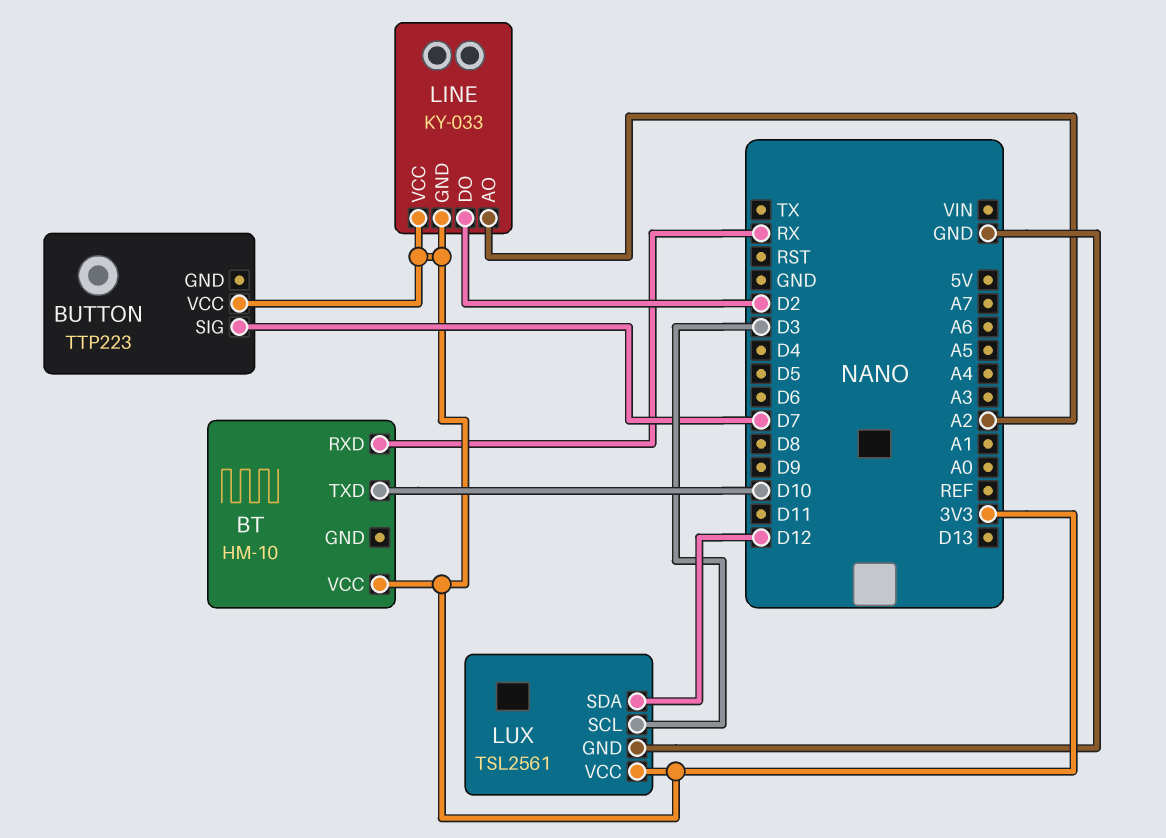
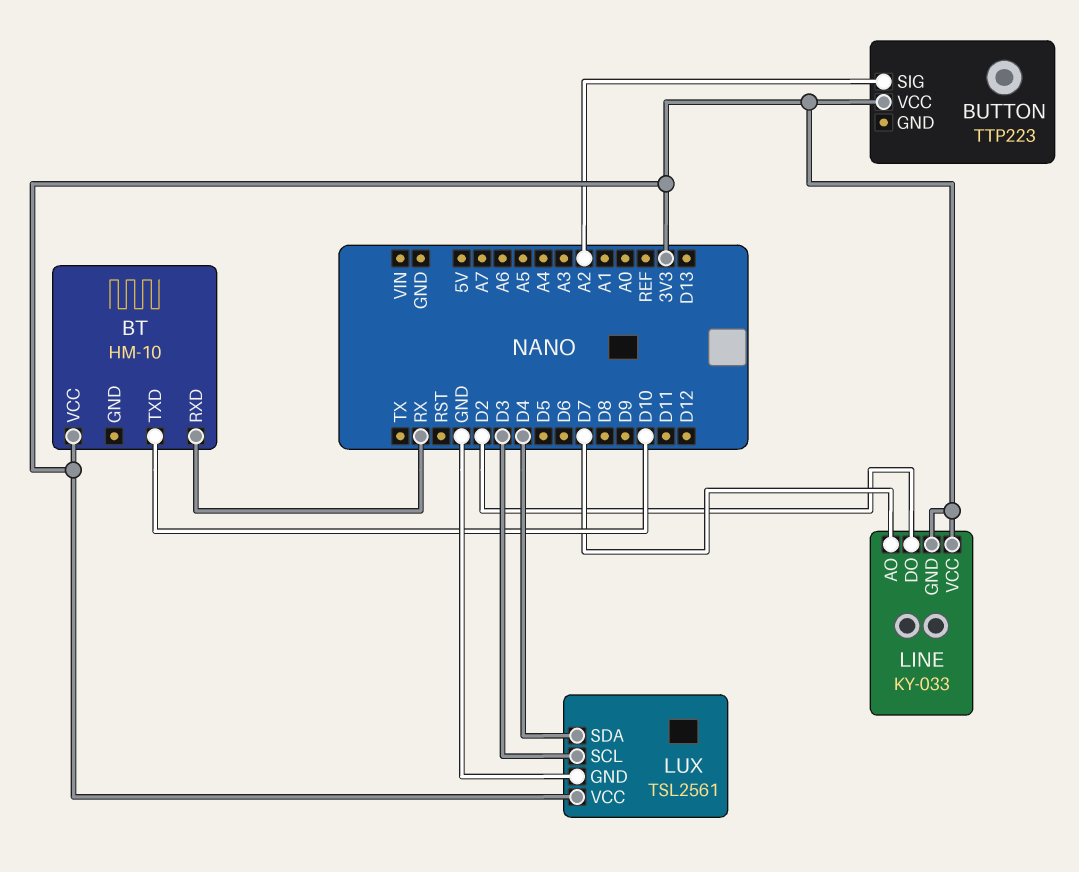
BUTTON pin SIG: D7 -> A2
LINE pin AO: A2 -> D7
LUX pin SDA: D12 -> D4

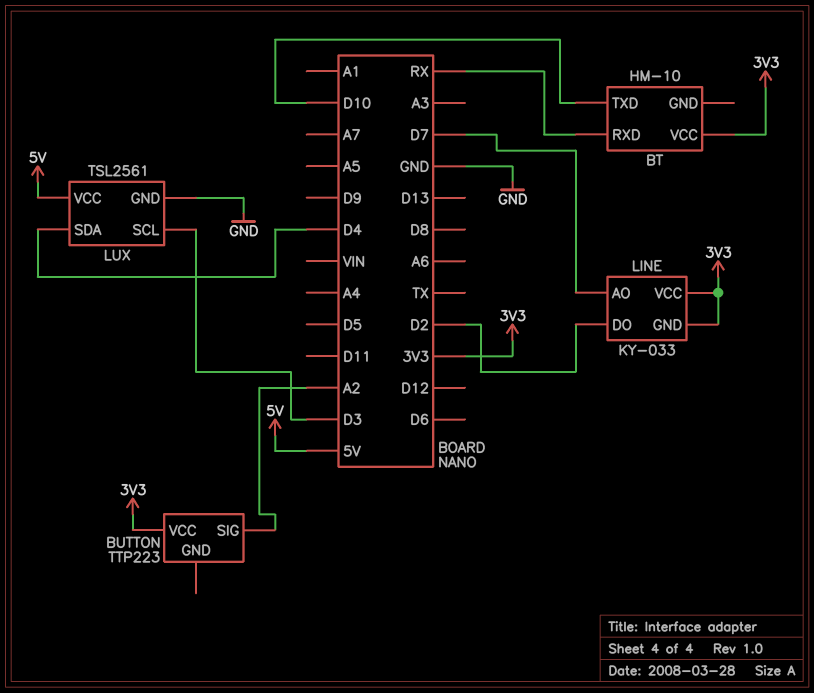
LUX pin VCC: 3V3 -> 5V

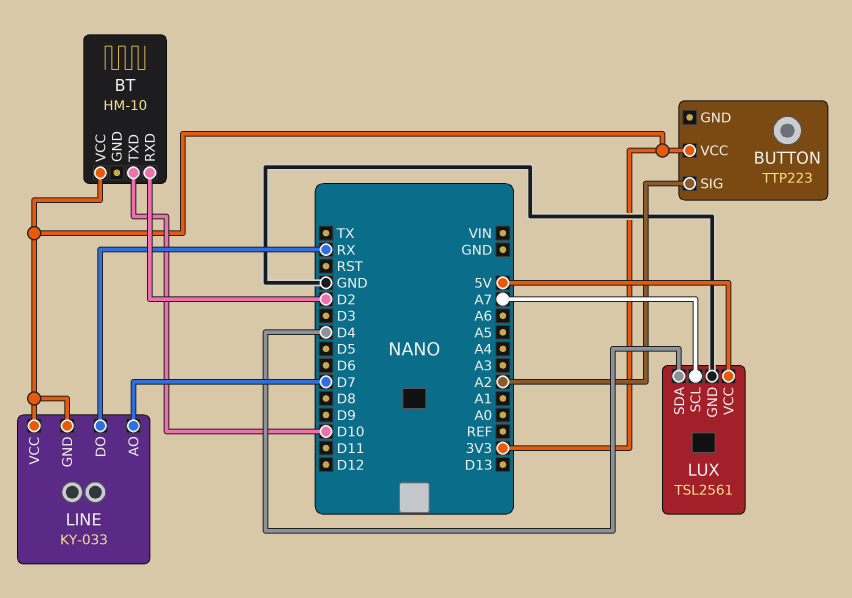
BT pin RXD: RX -> D2
LINE pin DO: D2 -> RX
LUX pin SCL: D3 -> A7

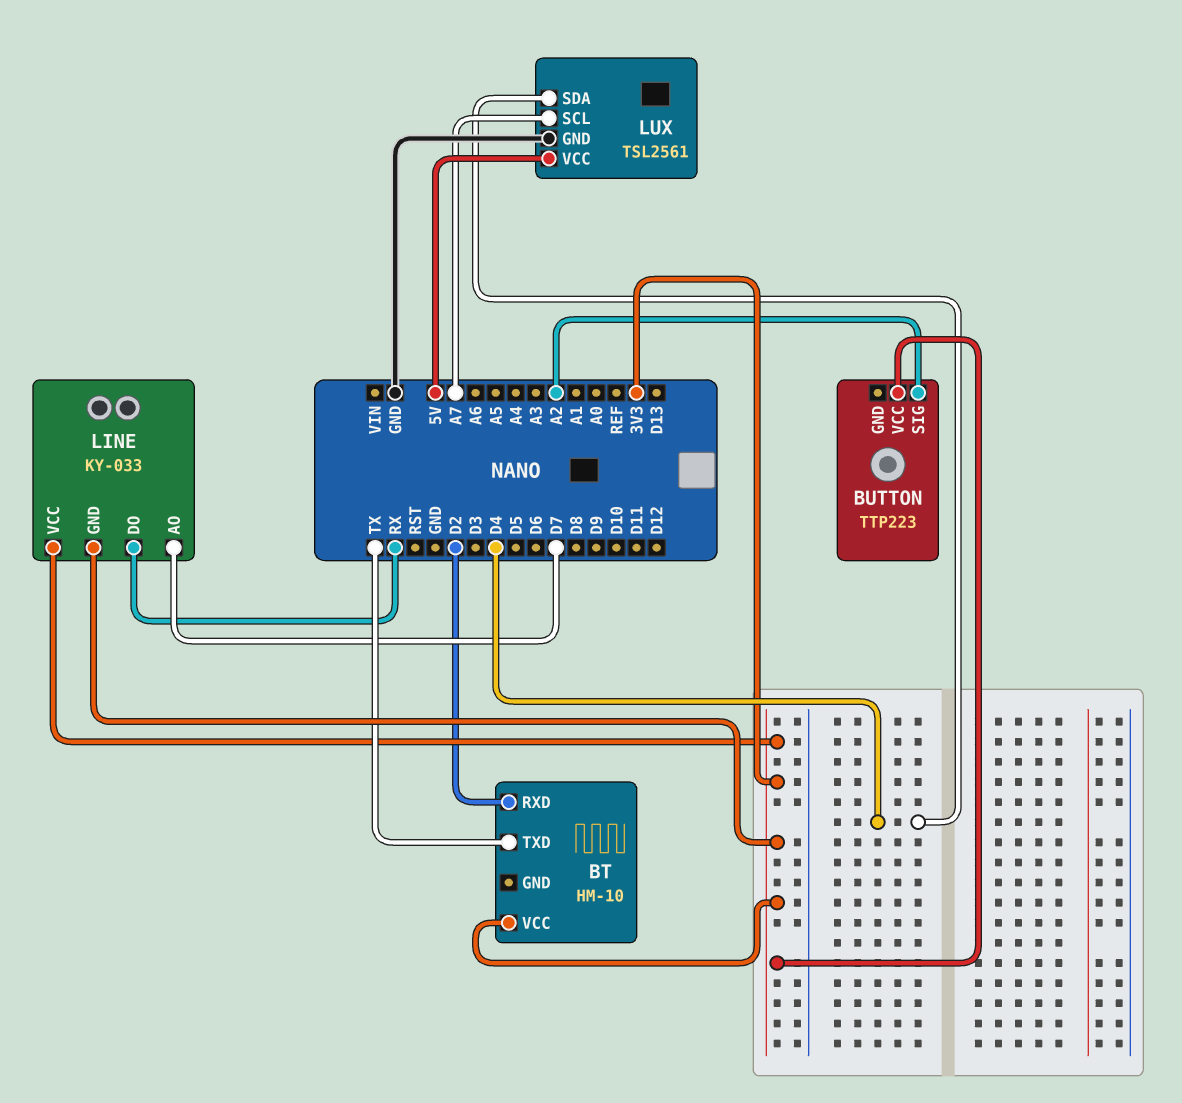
BT pin TXD: D10 -> TX

